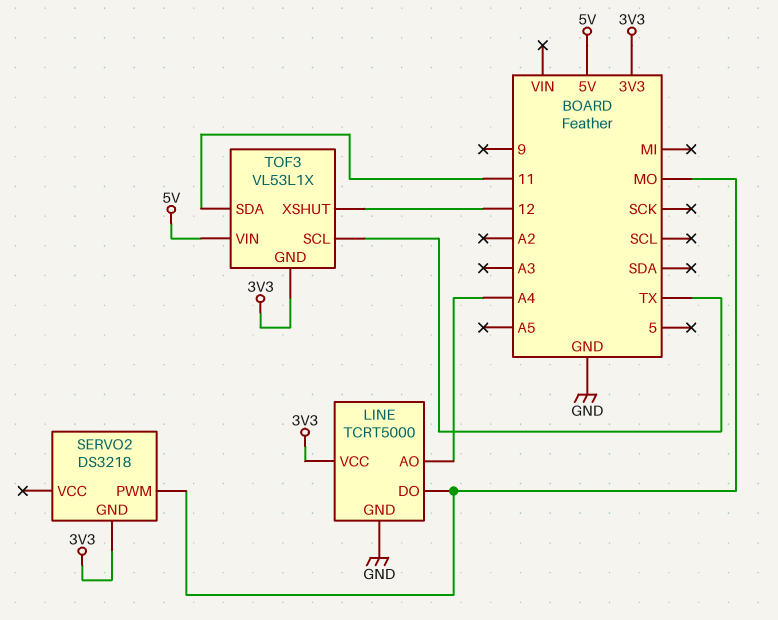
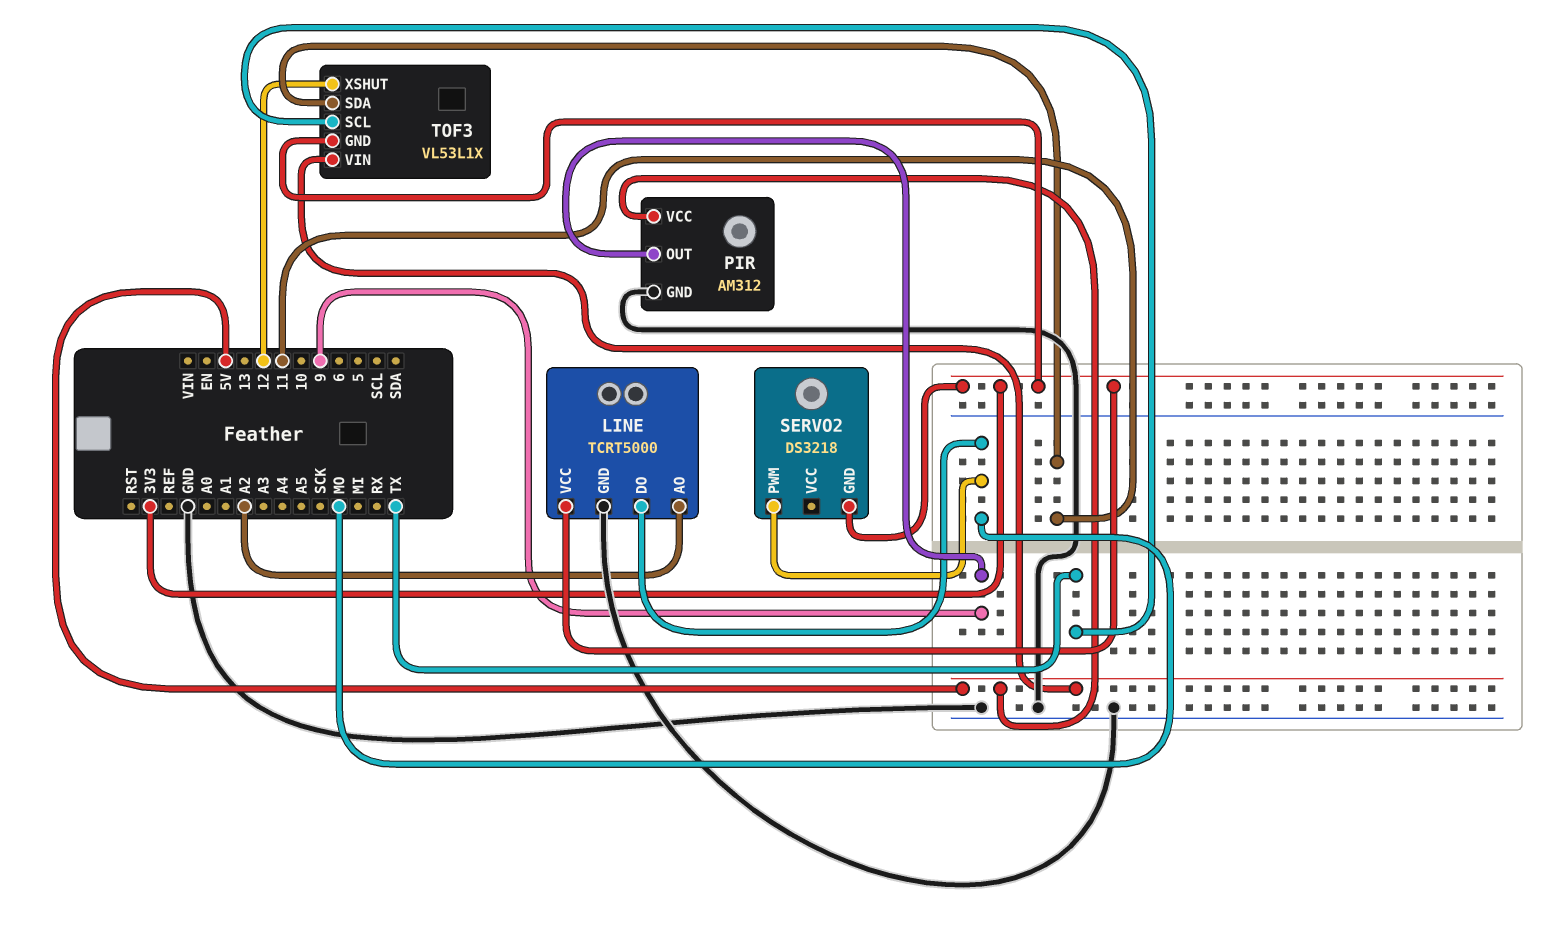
LINE pin AO: A4 -> A2
PIR: none -> AM312
PIR pin GND: none -> GND
PIR pin OUT: none -> 9
PIR pin VCC: none -> 5V

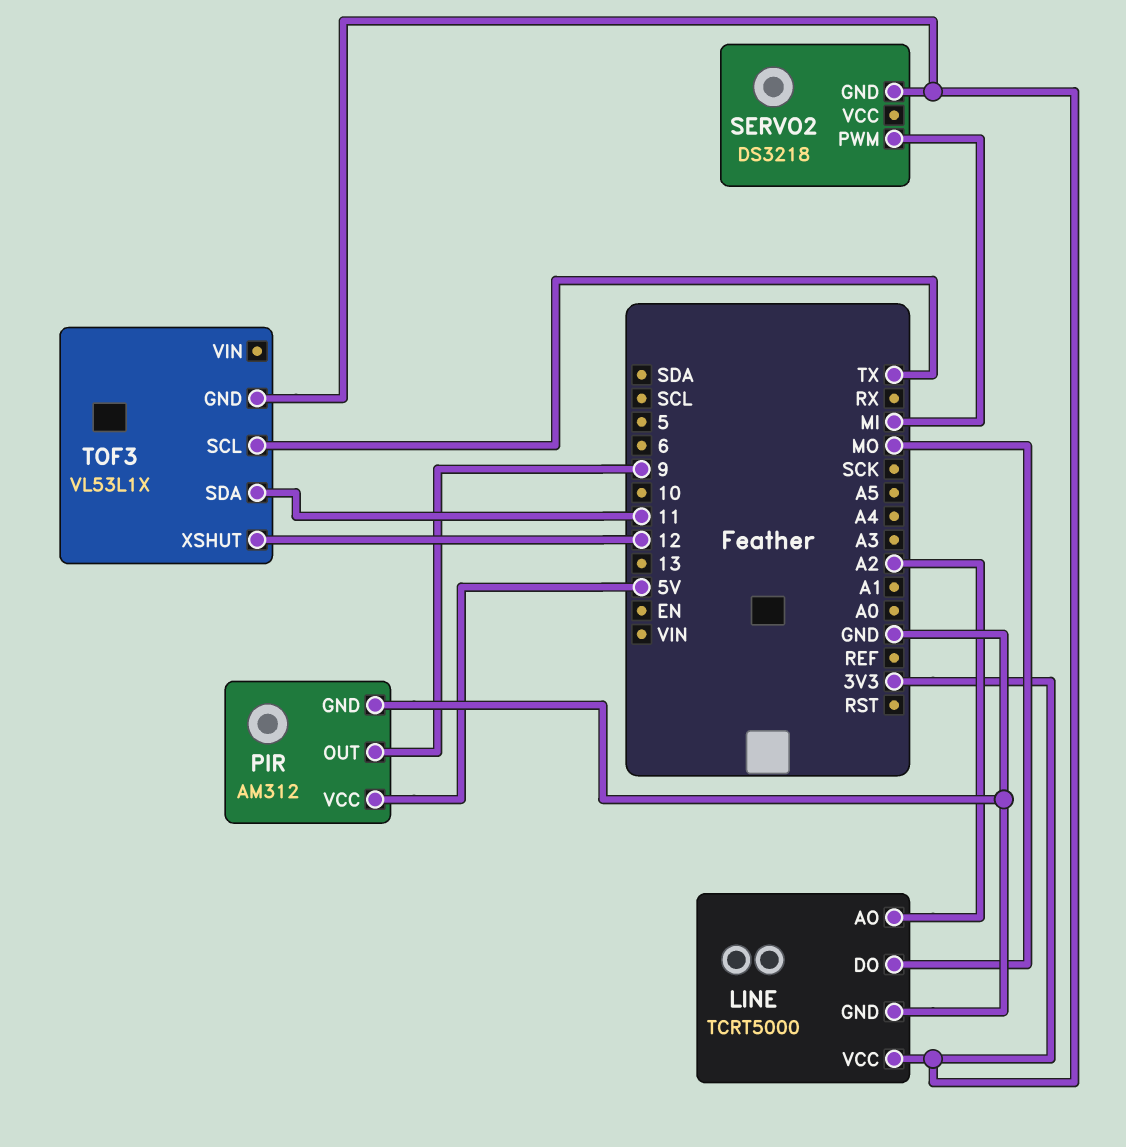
SERVO2 pin PWM: MO -> MI
TOF3 pin VIN: 5V -> none

